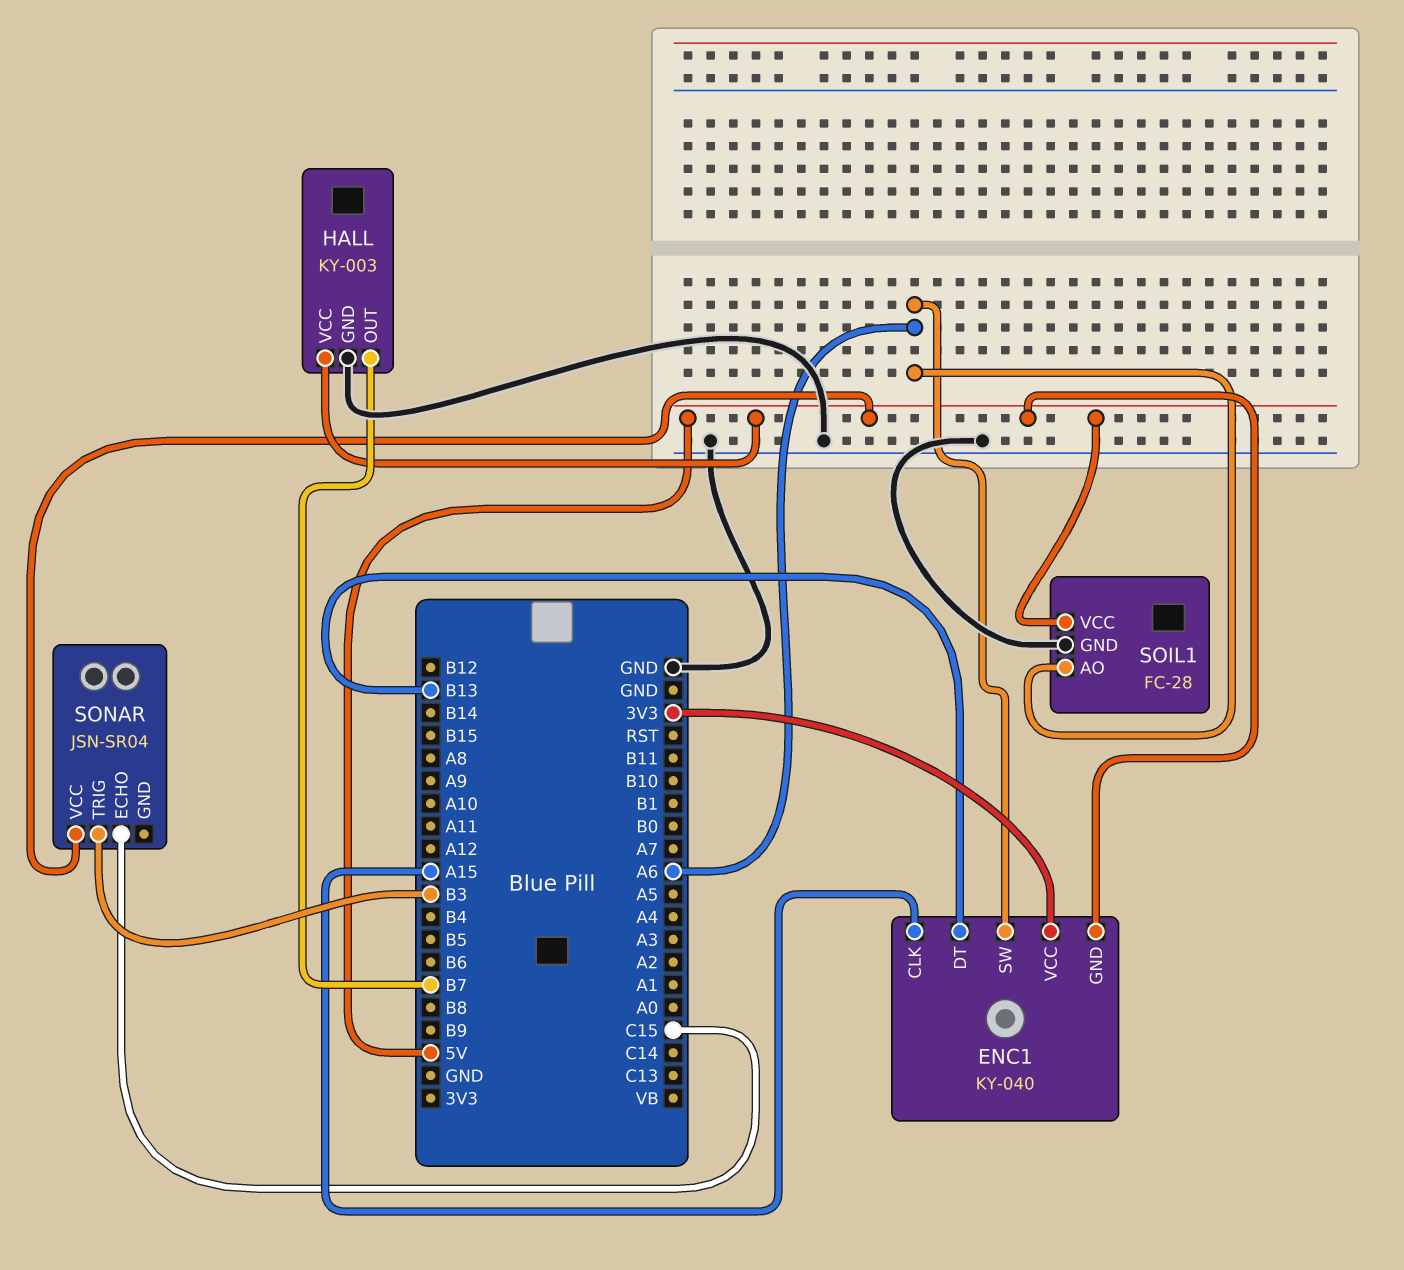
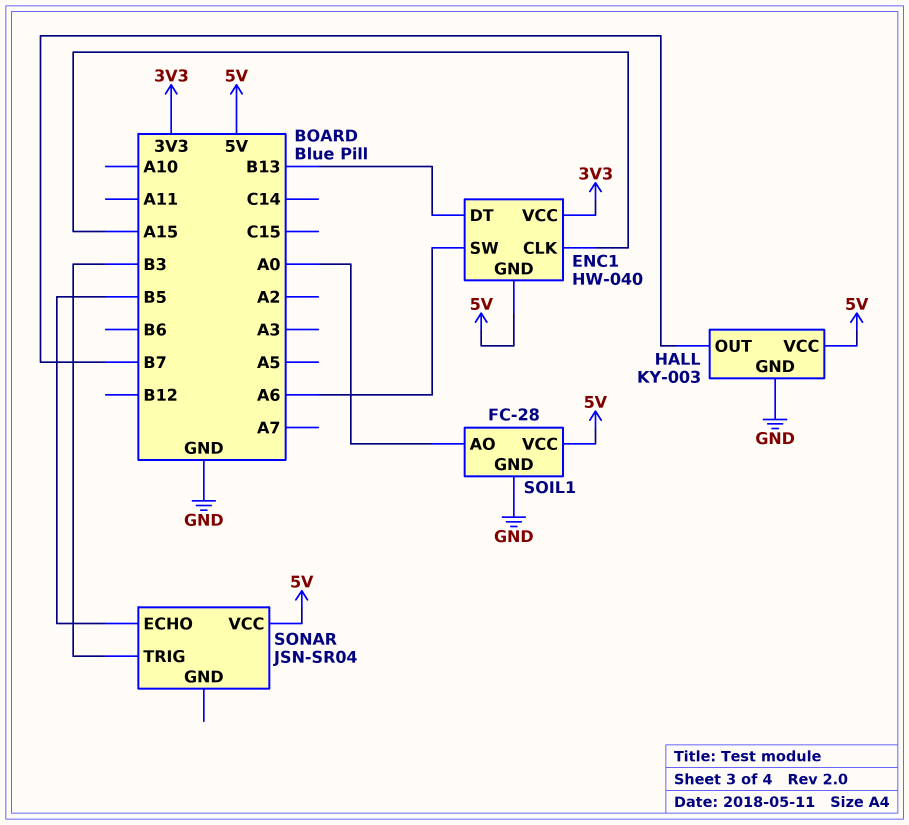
ENC1: KY-040 -> HW-040
SOIL1 pin AO: A6 -> A0
SONAR pin ECHO: C15 -> B5

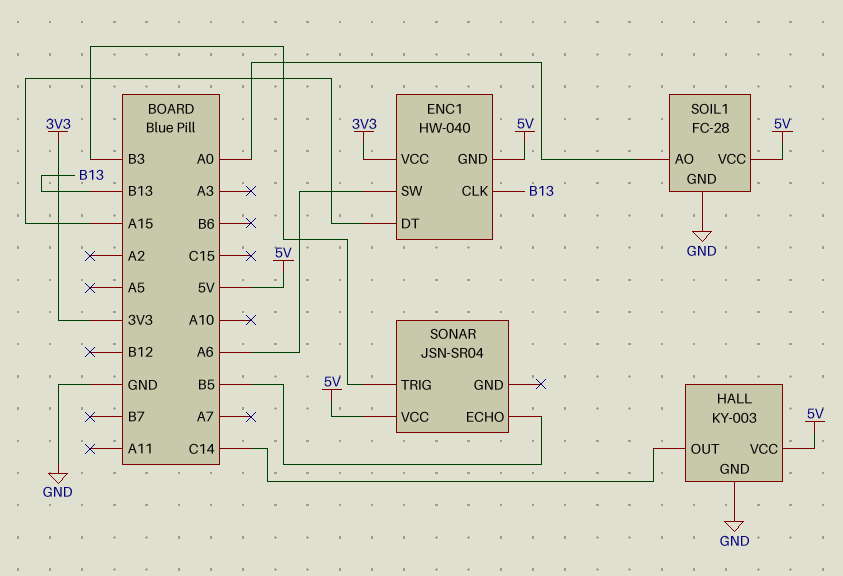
ENC1 pin CLK: A15 -> B13
ENC1 pin DT: B13 -> A15
HALL pin OUT: B7 -> C14

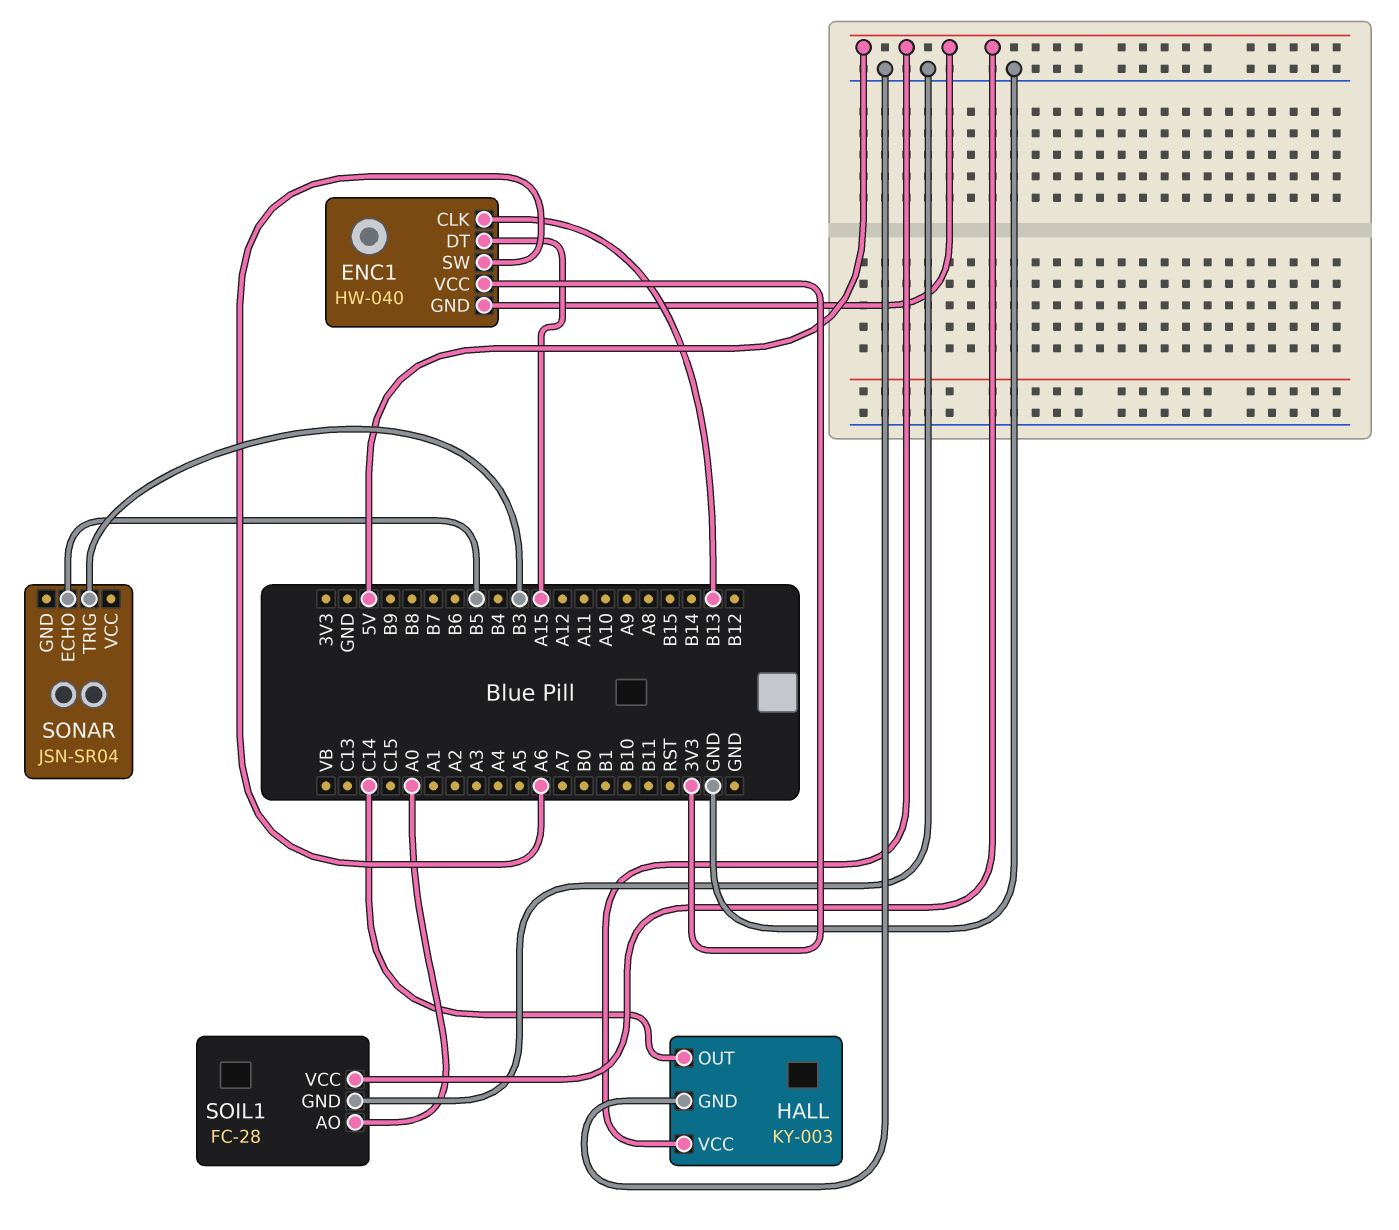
SONAR pin VCC: 5V -> none

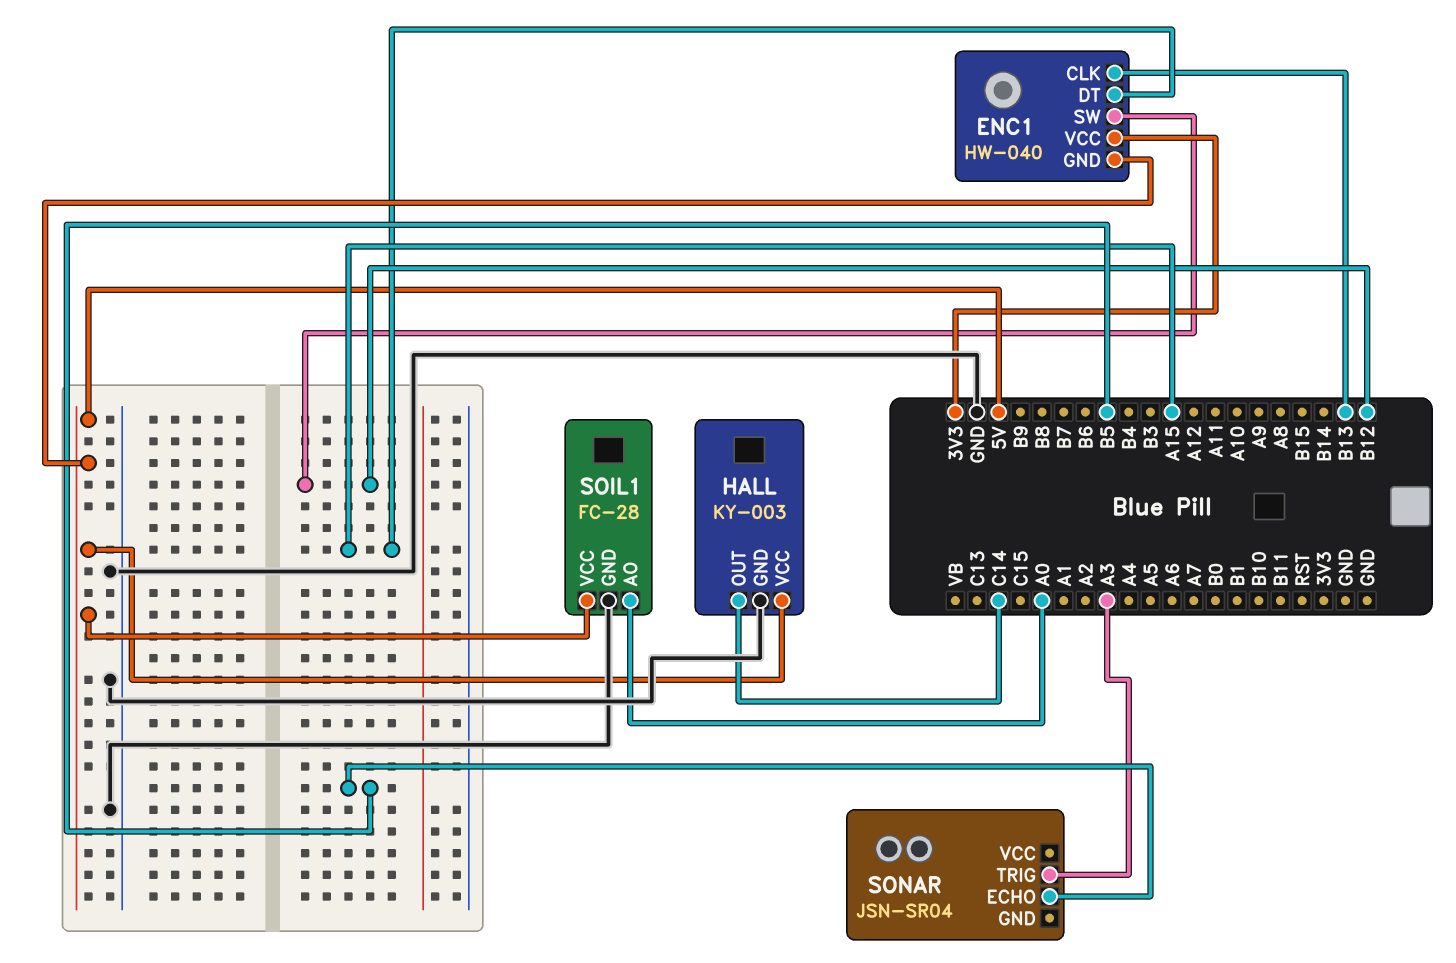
ENC1 pin SW: A6 -> B12
SONAR pin TRIG: B3 -> A3

